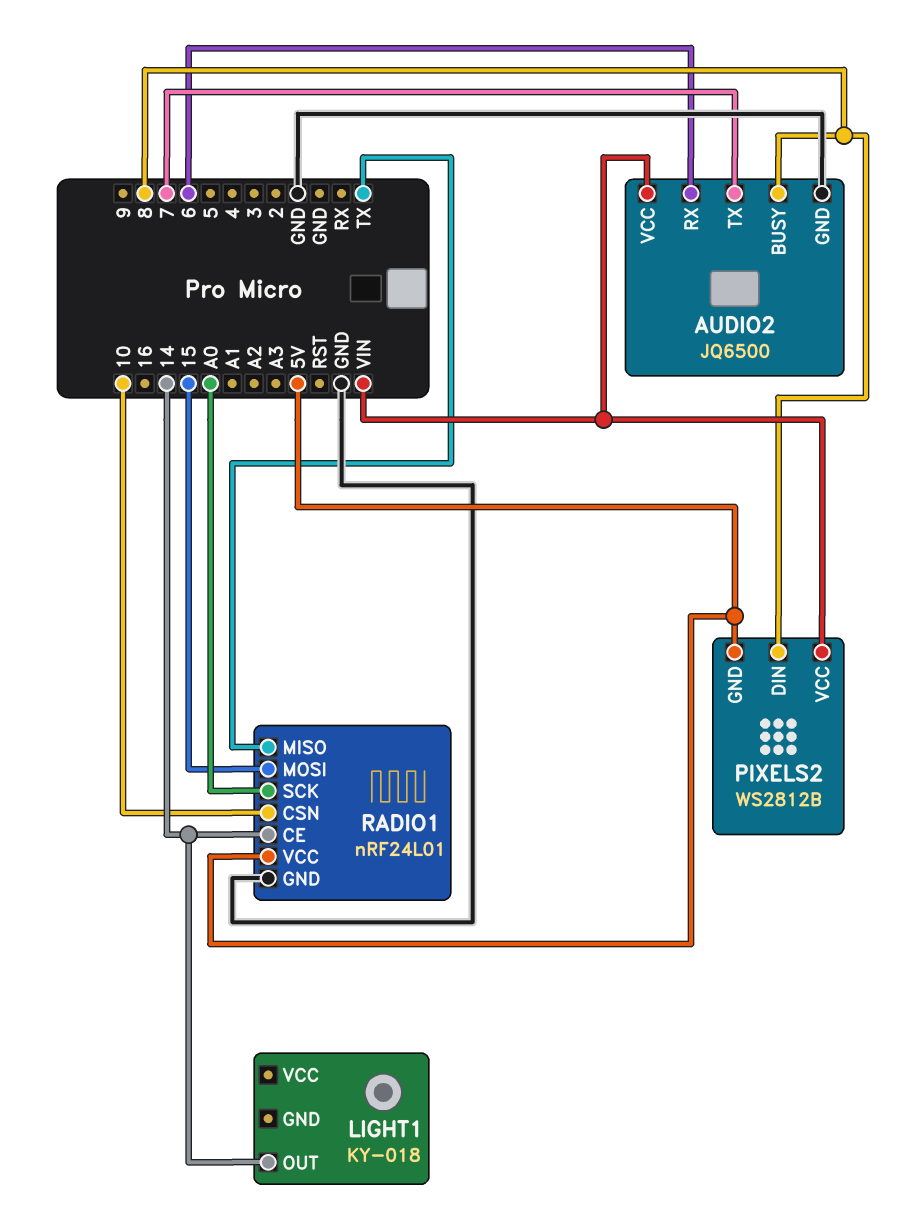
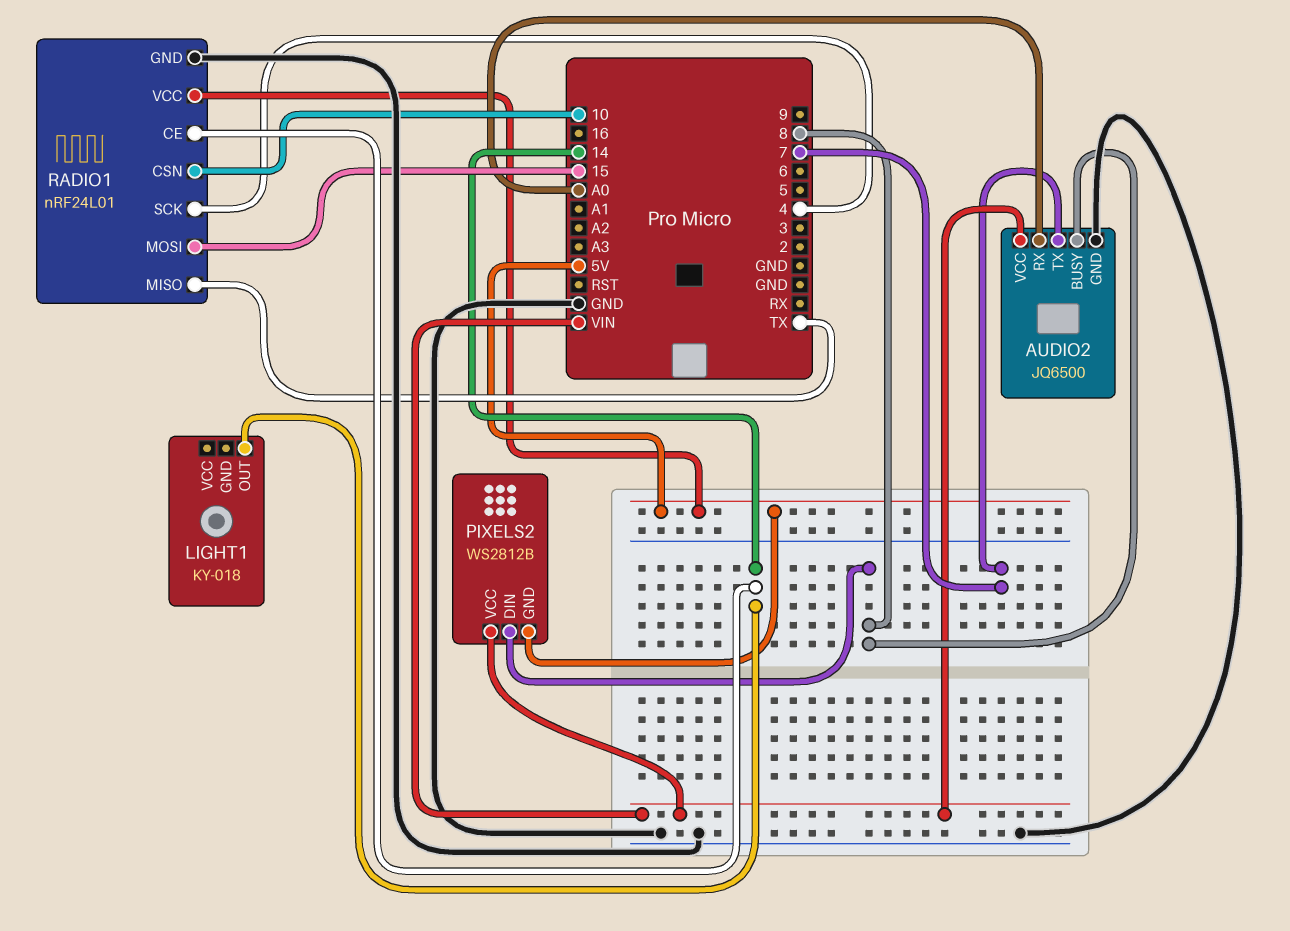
AUDIO2 pin RX: 6 -> A0
RADIO1 pin SCK: A0 -> 4

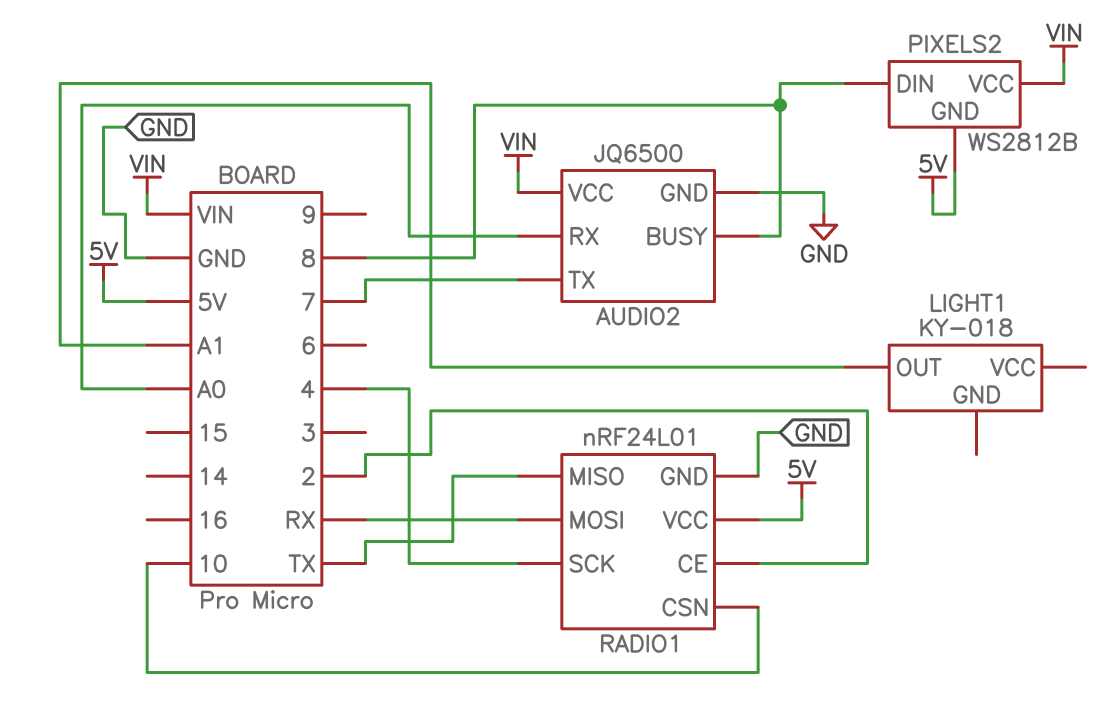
LIGHT1 pin OUT: 14 -> A1
RADIO1 pin CE: 14 -> 2
RADIO1 pin MOSI: 15 -> RX

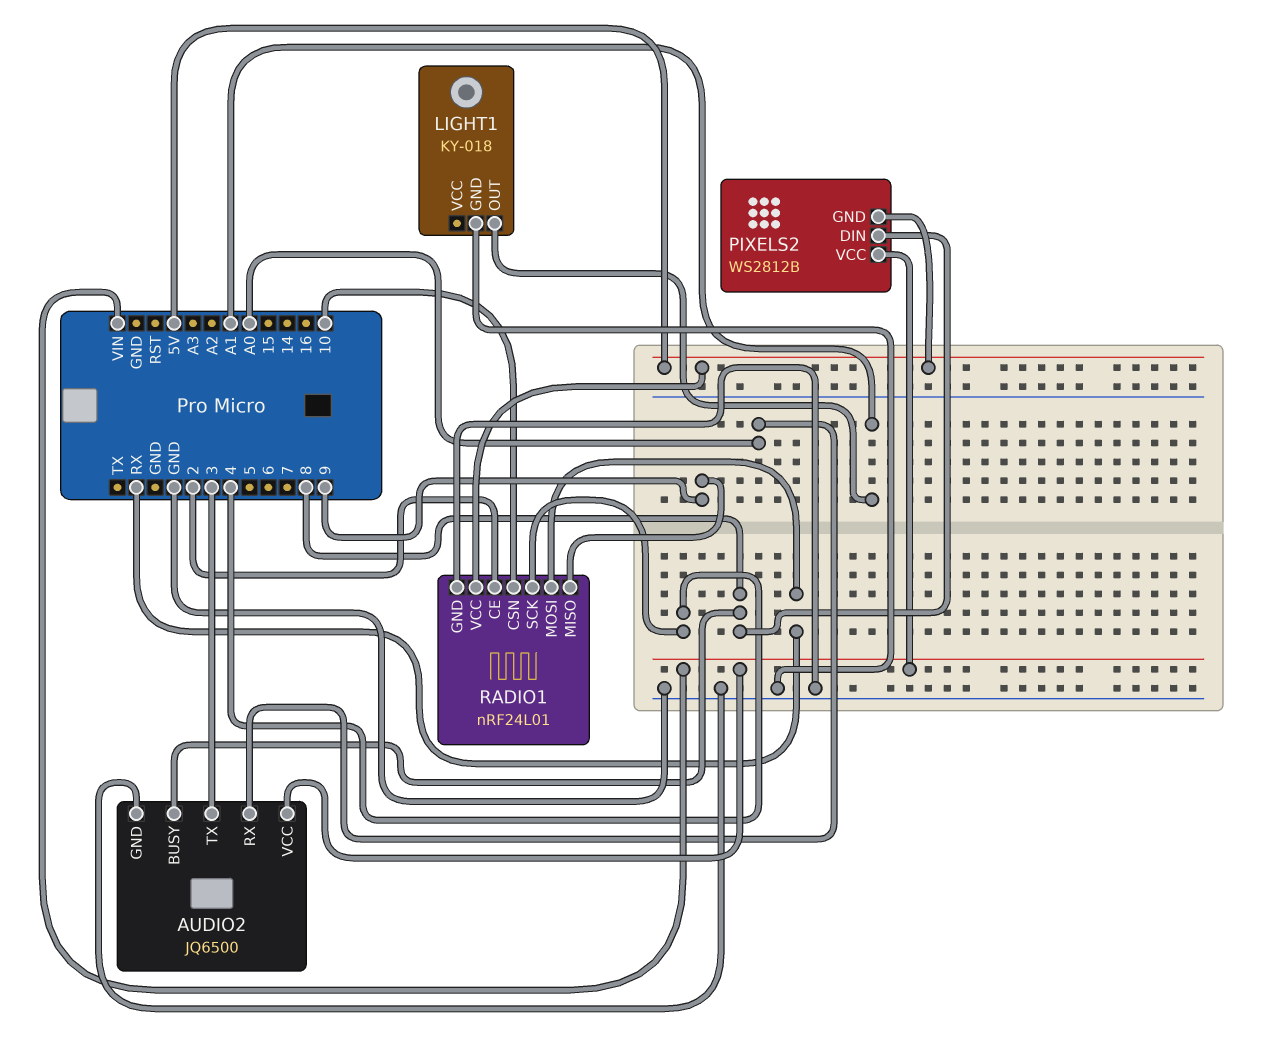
AUDIO2 pin TX: 7 -> 3
LIGHT1 pin GND: none -> GND
RADIO1 pin MISO: TX -> 9

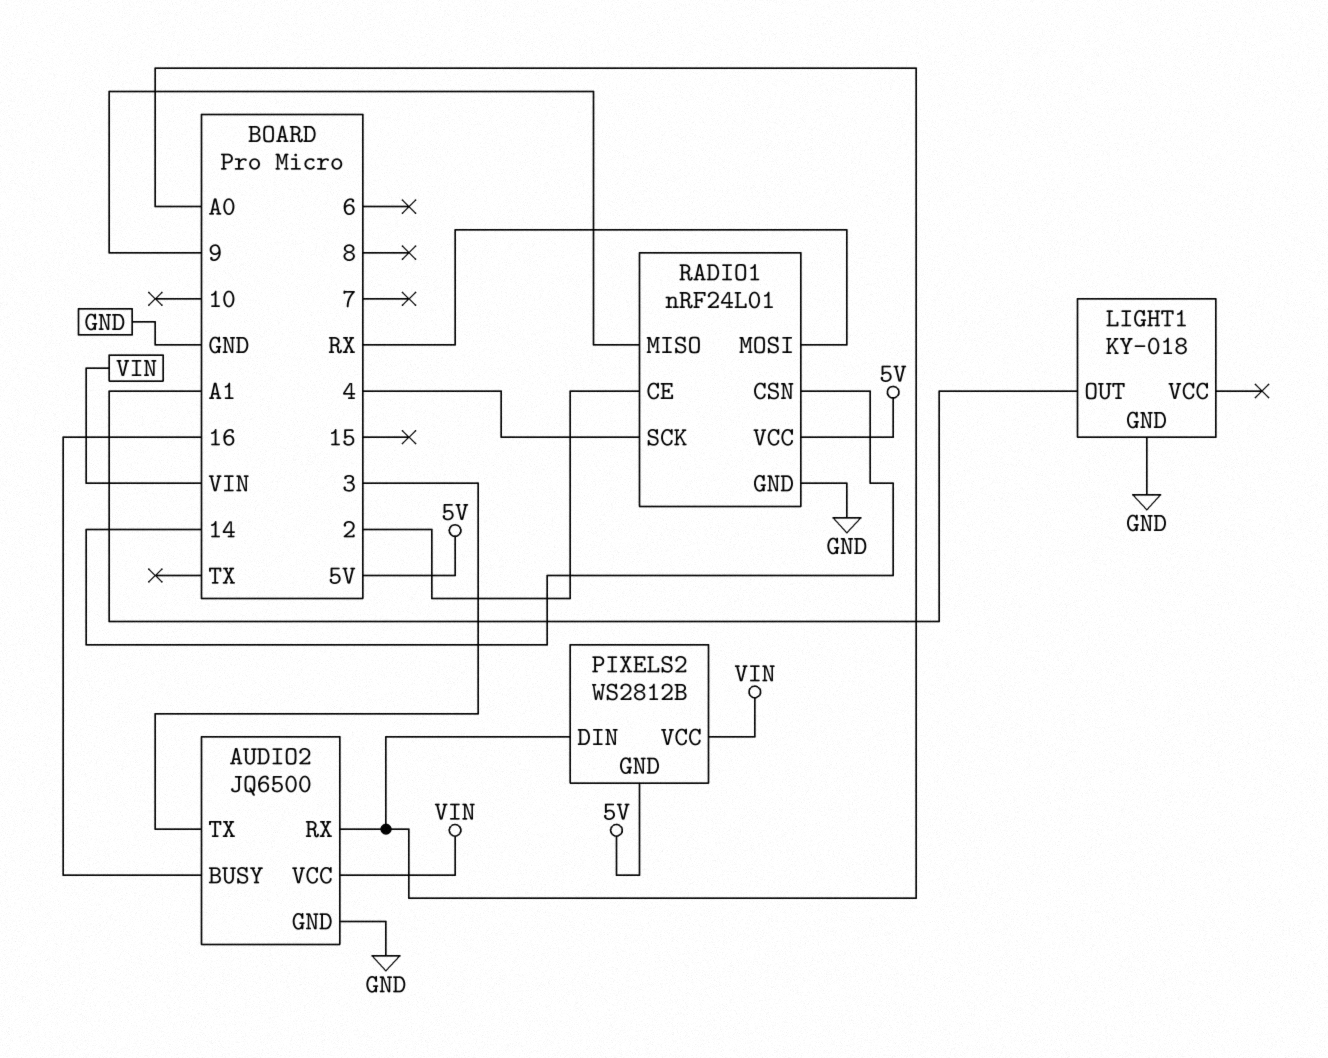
AUDIO2 pin BUSY: 8 -> 16
PIXELS2 pin DIN: 8 -> A0
RADIO1 pin CSN: 10 -> 14

